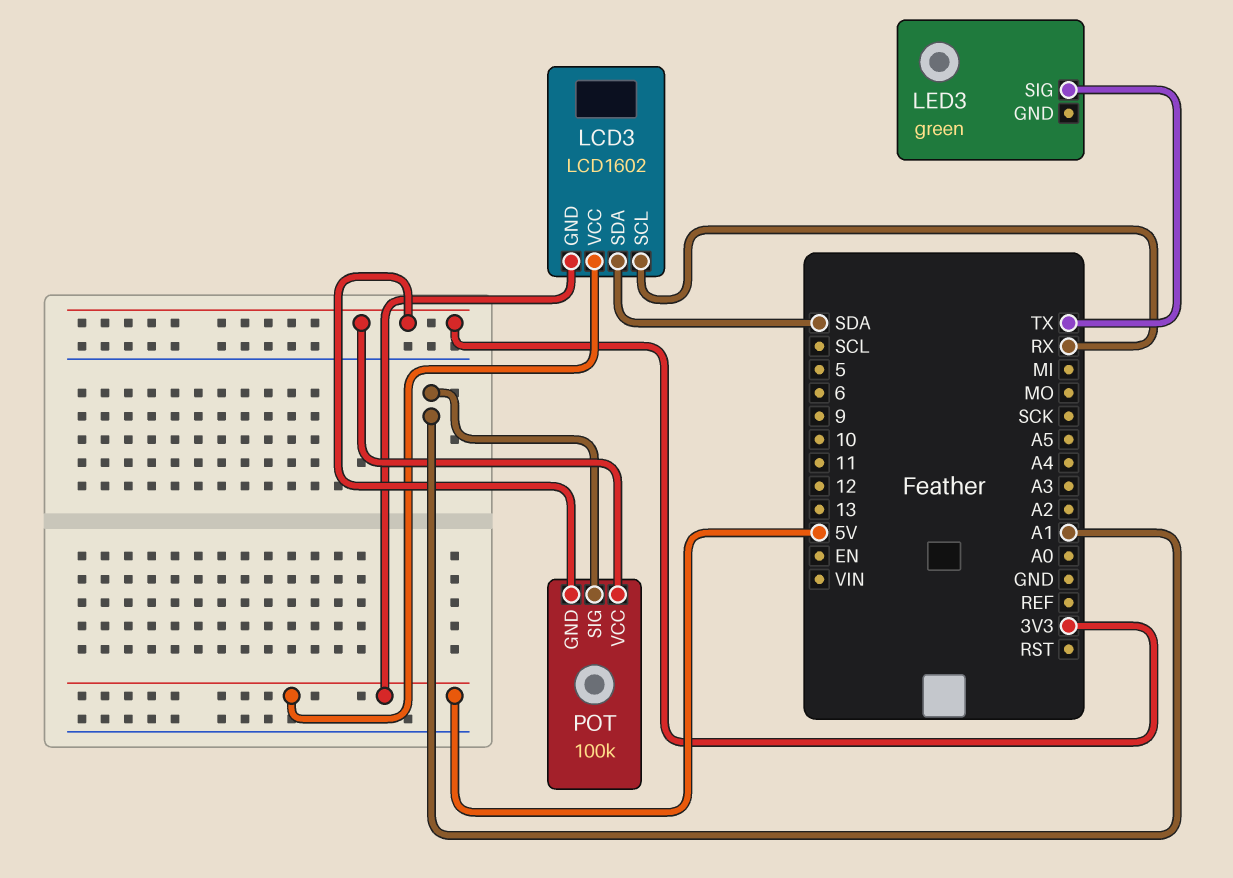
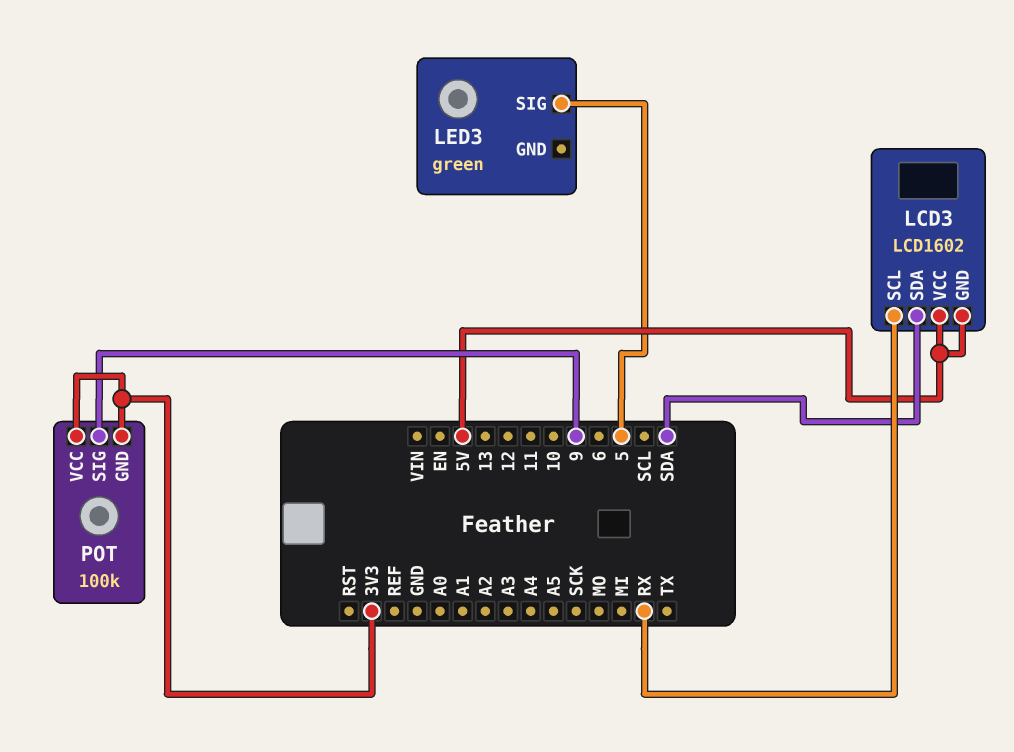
LED3 pin SIG: TX -> 5
POT pin SIG: A1 -> 9

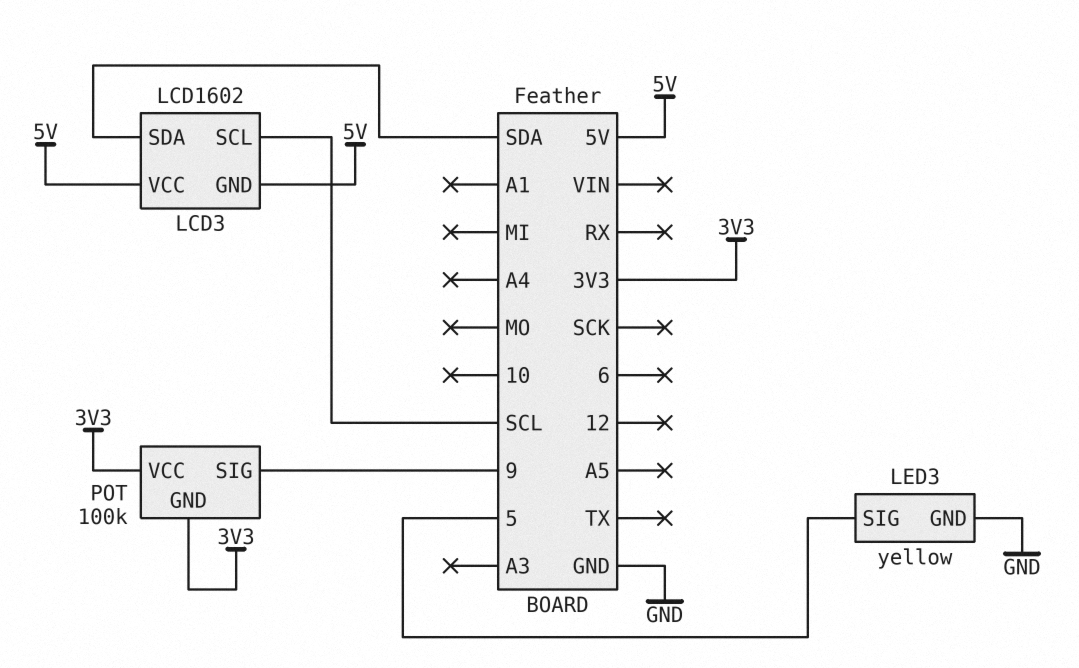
LCD3 pin SCL: RX -> SCL
LED3: green -> yellow
LED3 pin GND: none -> GND

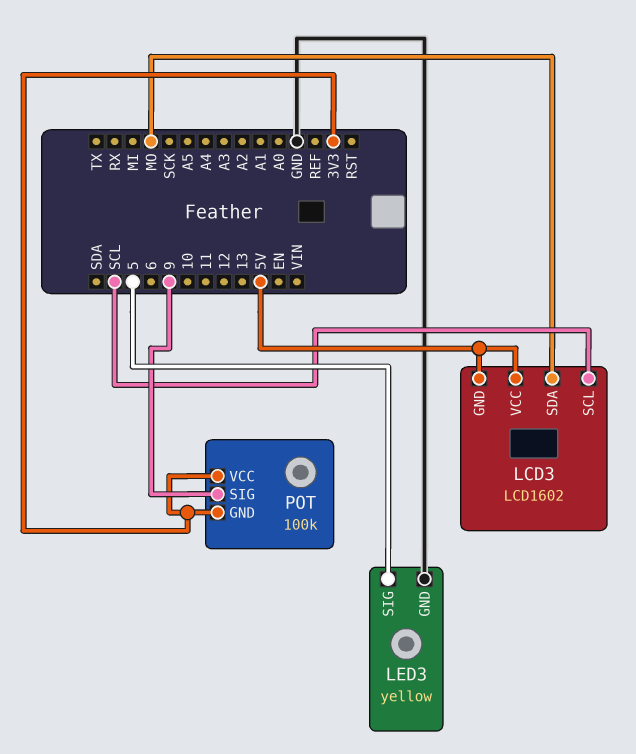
LCD3 pin SDA: SDA -> MO

